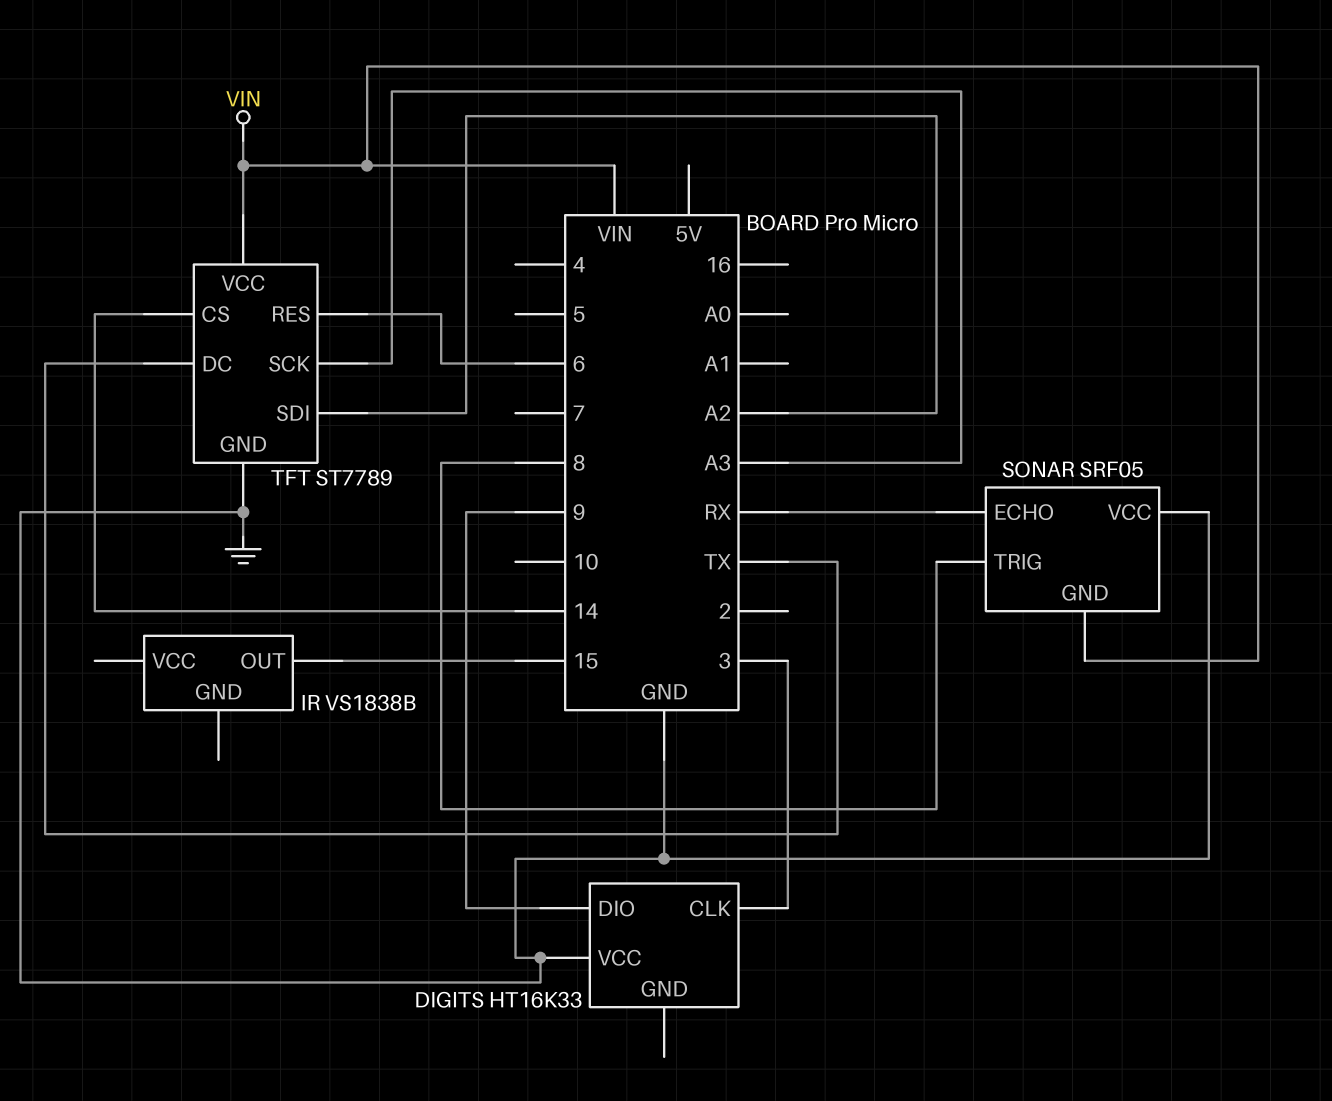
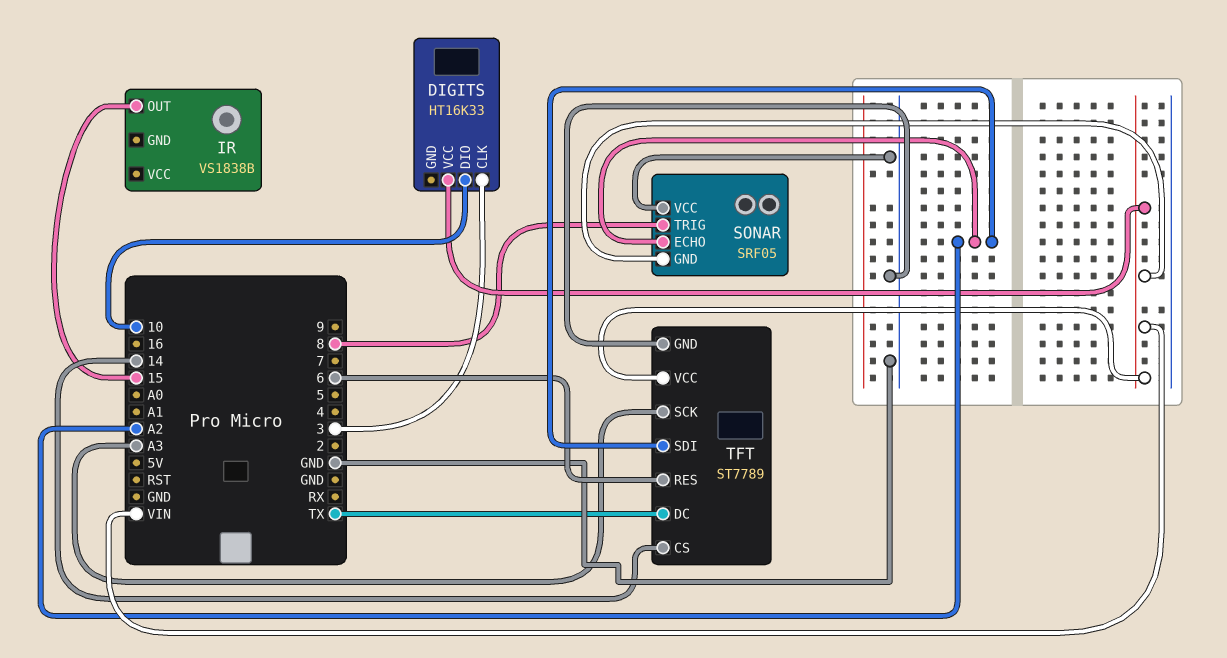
DIGITS pin DIO: 9 -> 10
DIGITS pin VCC: GND -> VIN
SONAR pin ECHO: RX -> A2

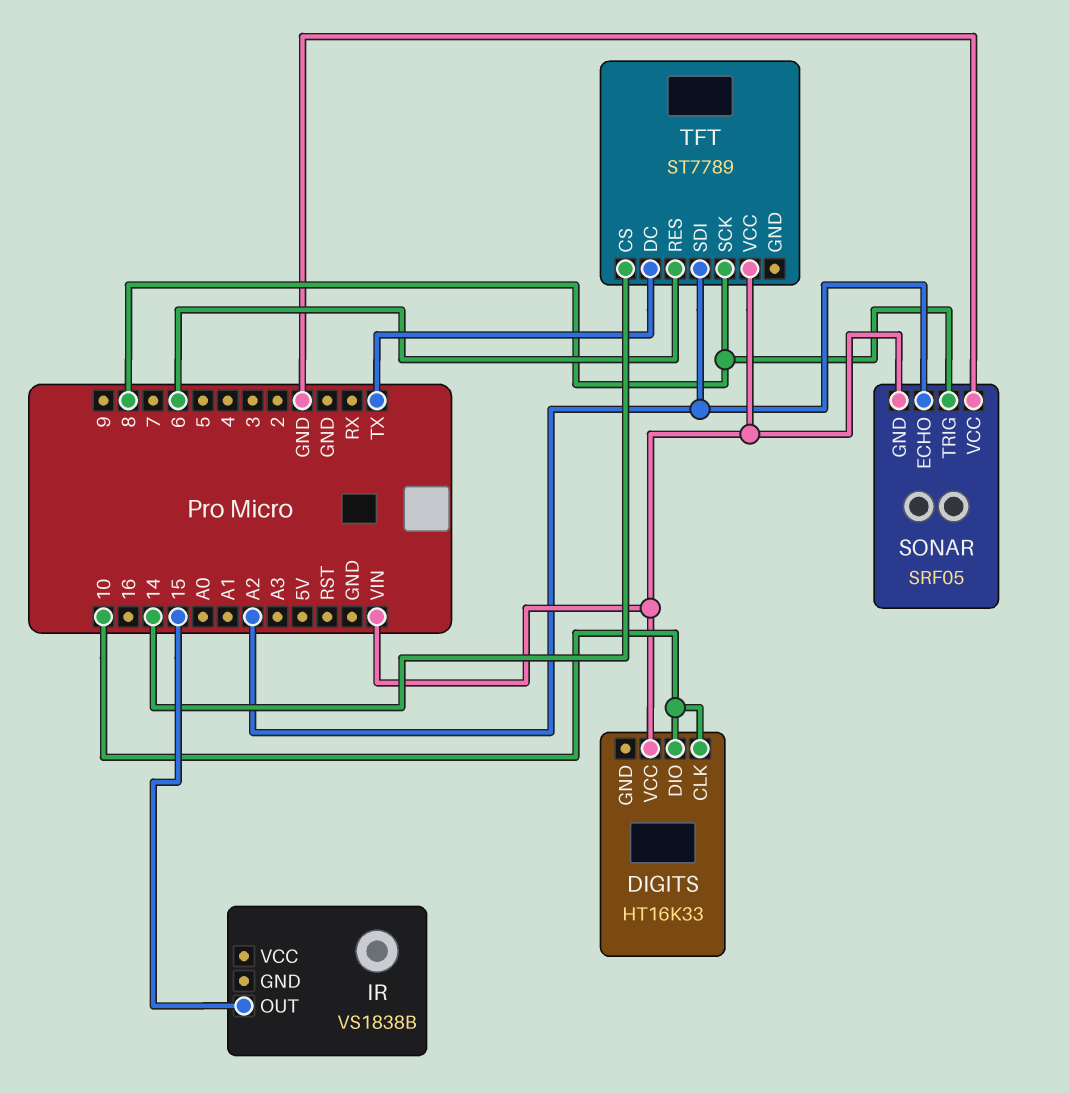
DIGITS pin CLK: 3 -> 10
TFT pin GND: GND -> none
TFT pin SCK: A3 -> 8

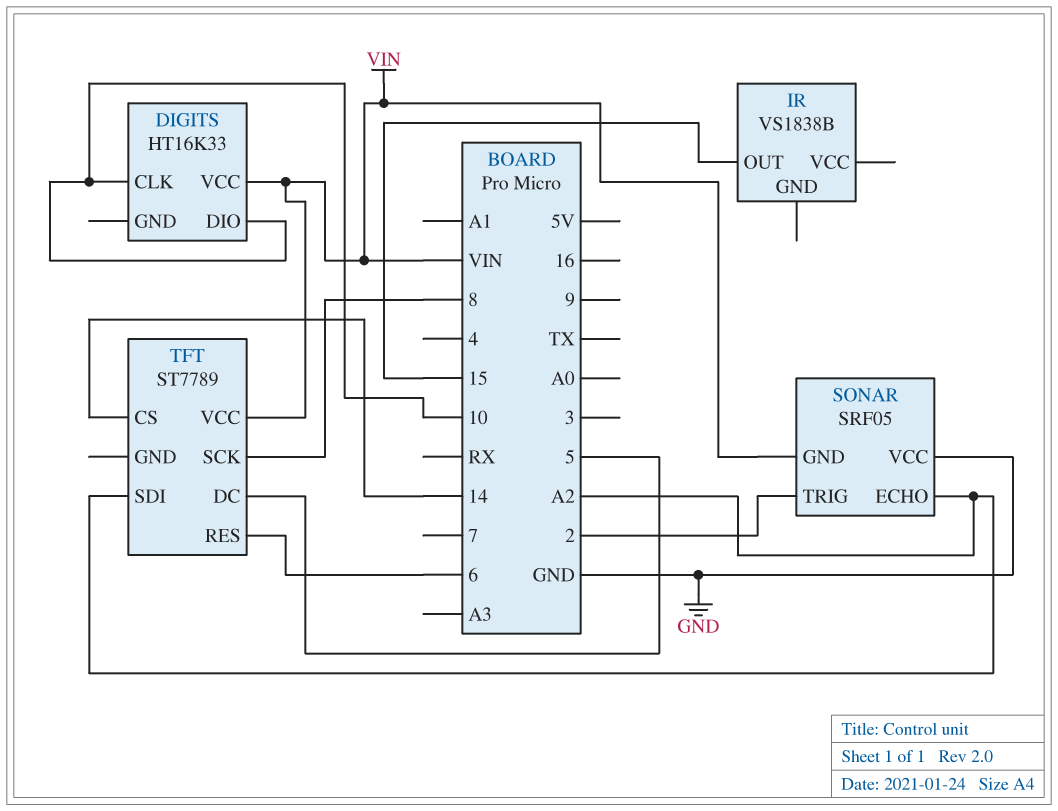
SONAR pin TRIG: 8 -> 2
TFT pin DC: TX -> 5

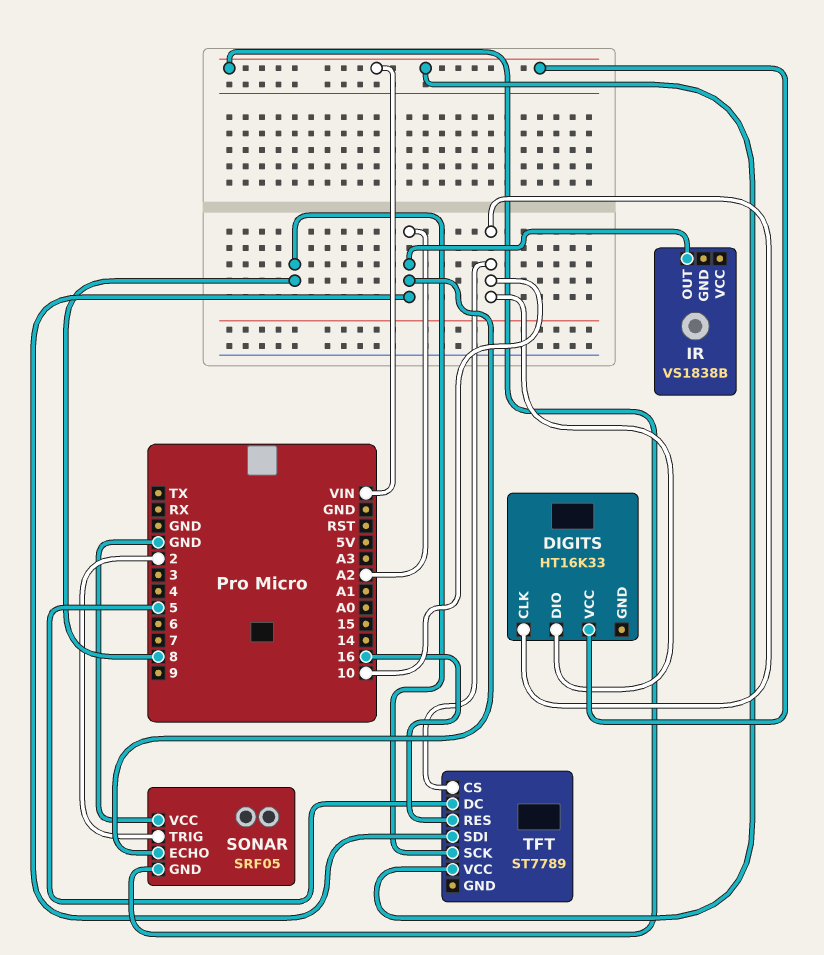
IR pin OUT: 15 -> A2
TFT pin CS: 14 -> 10
TFT pin RES: 6 -> 16

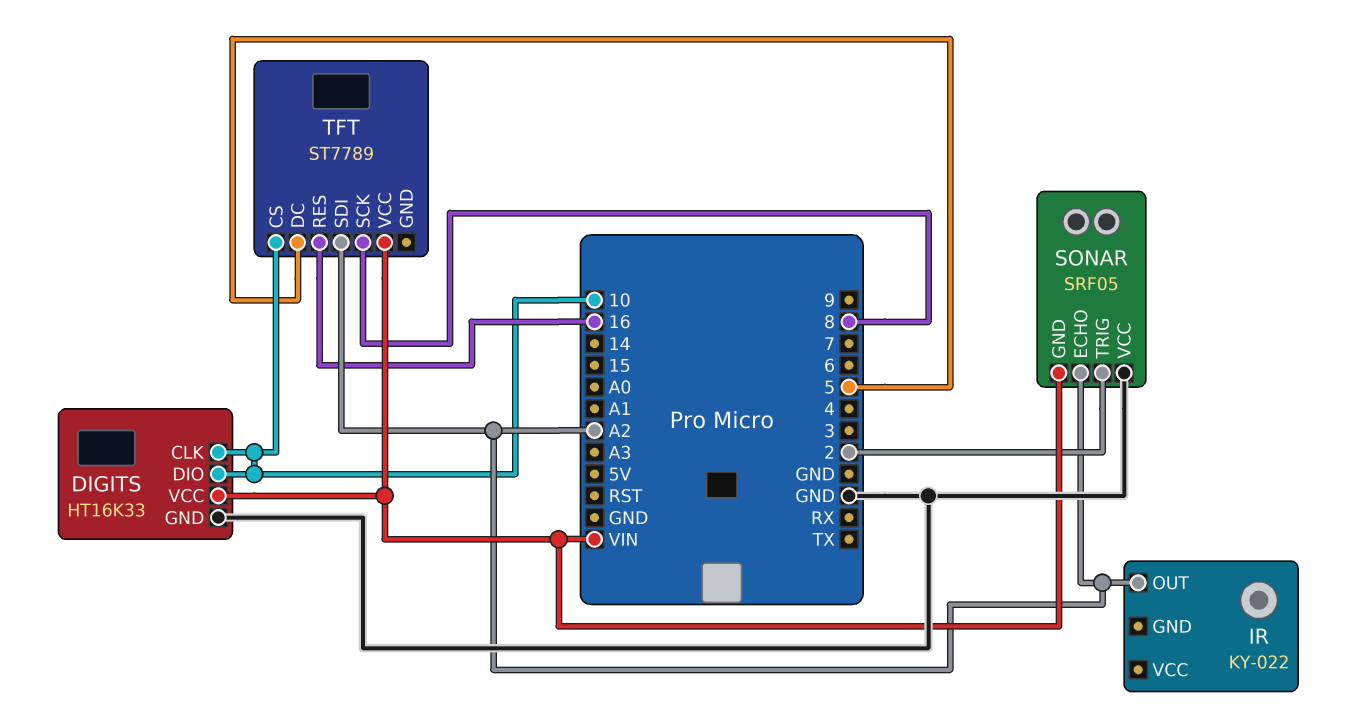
DIGITS pin GND: none -> GND
IR: VS1838B -> KY-022

